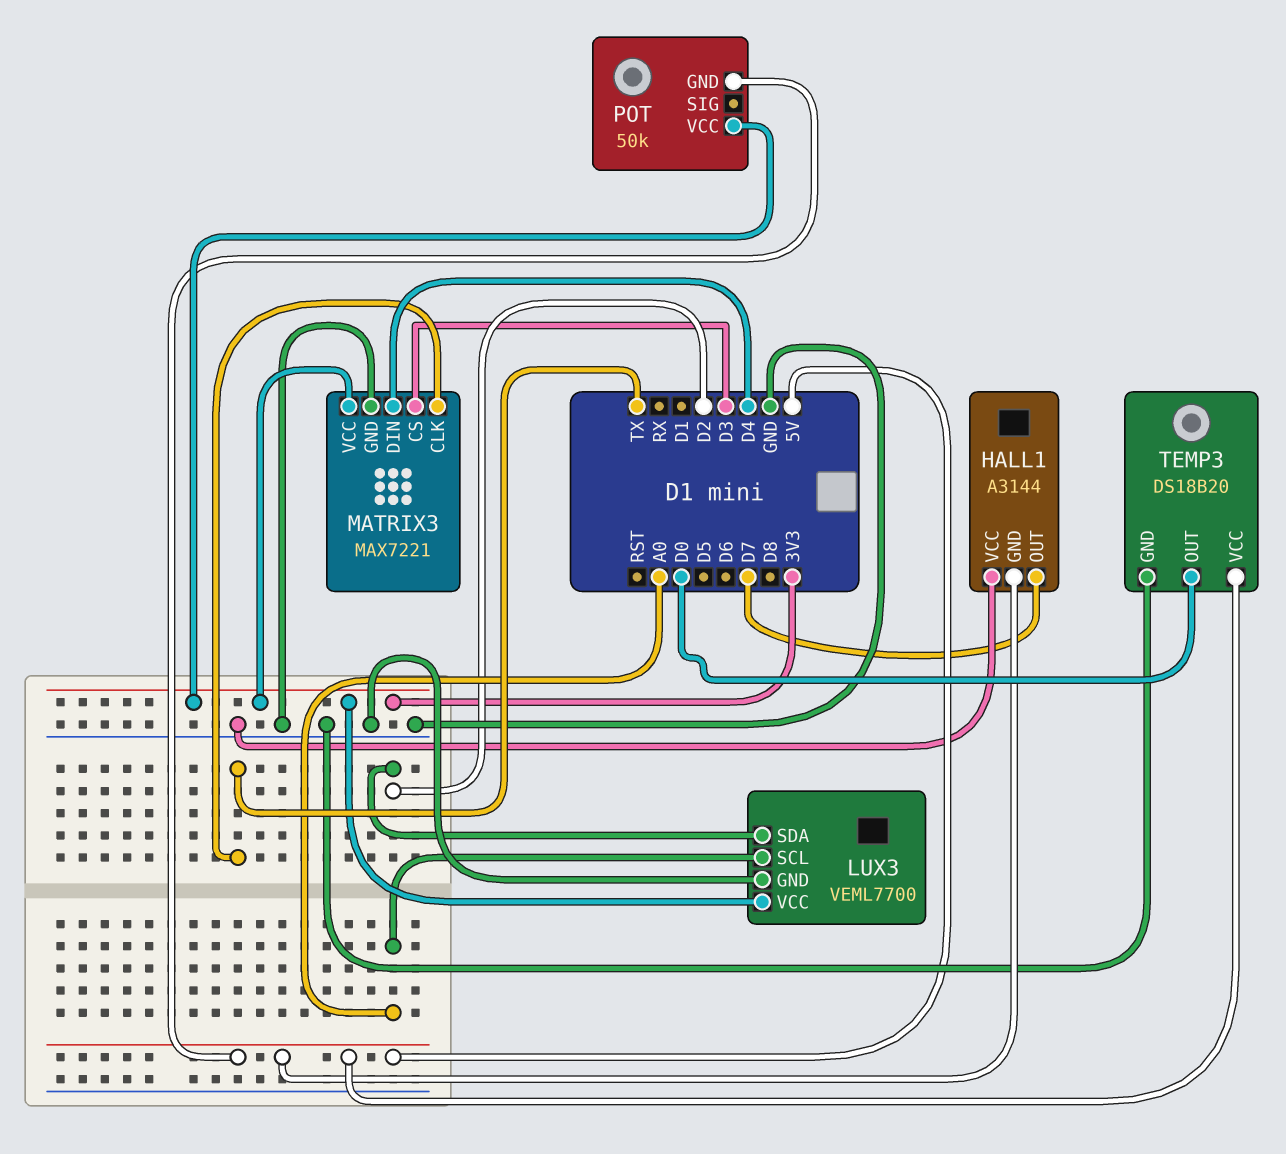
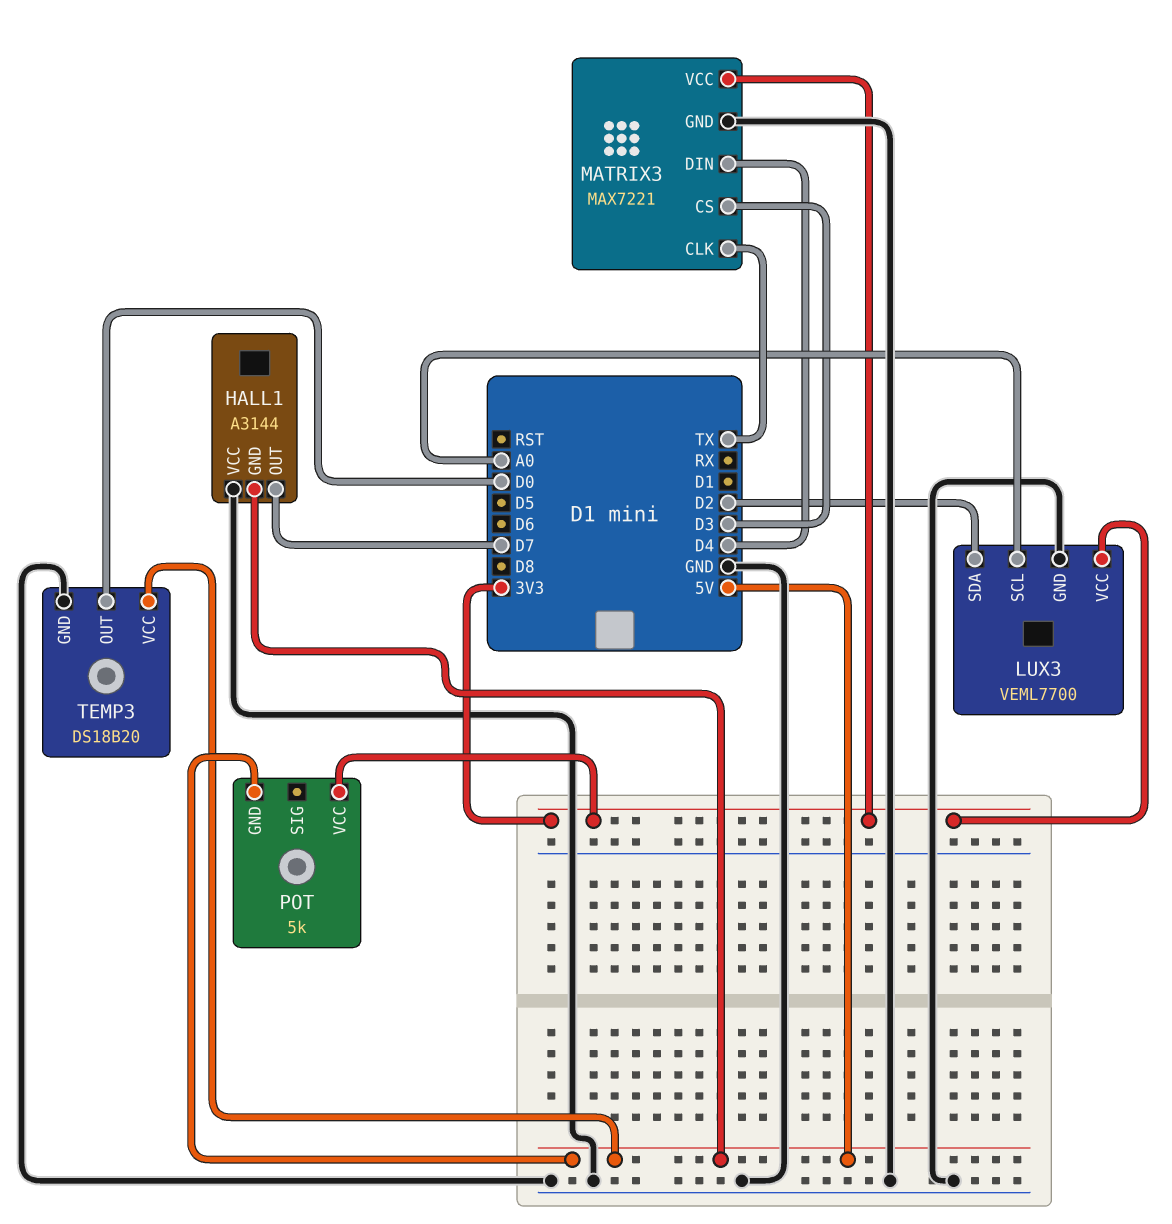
POT: 50k -> 5k

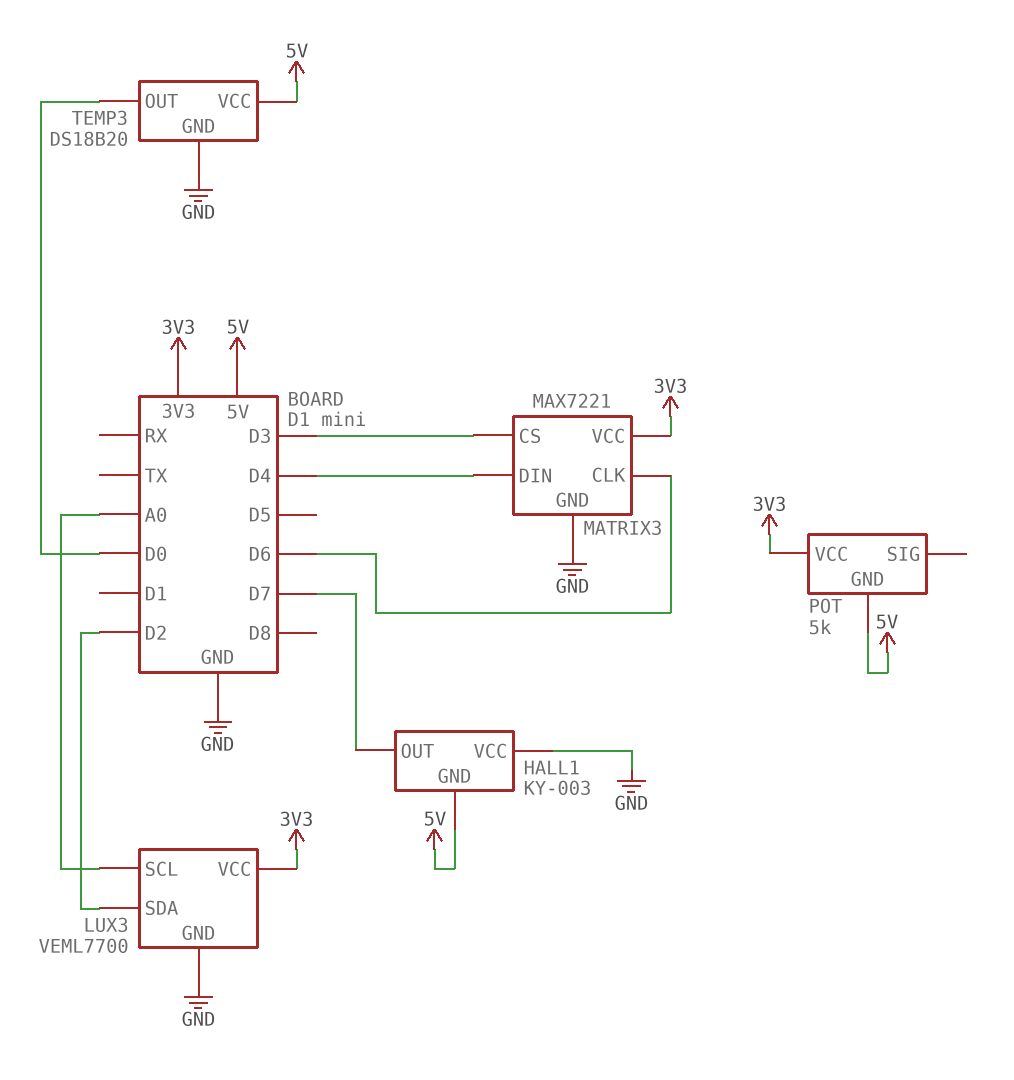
HALL1: A3144 -> KY-003
MATRIX3 pin CLK: TX -> D6

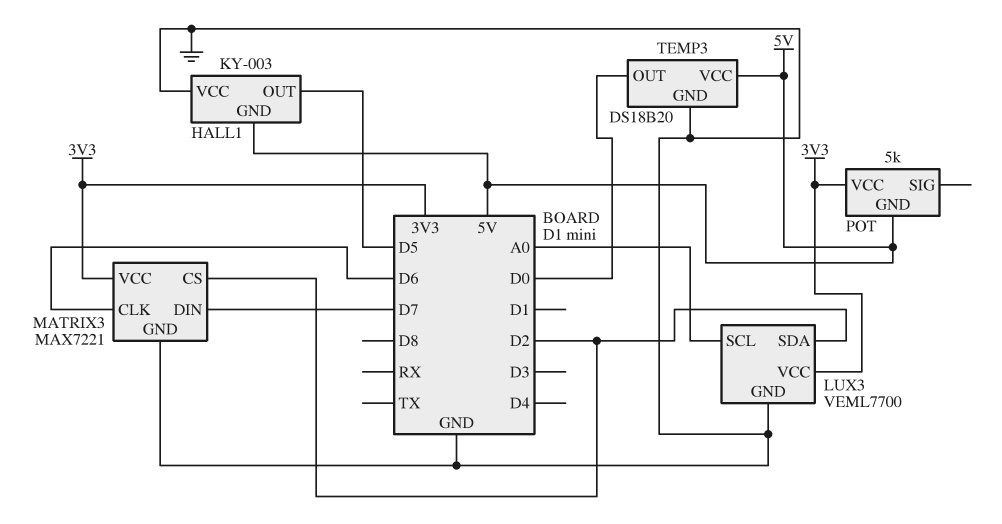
HALL1 pin OUT: D7 -> D5
MATRIX3 pin CS: D3 -> D2
MATRIX3 pin DIN: D4 -> D7

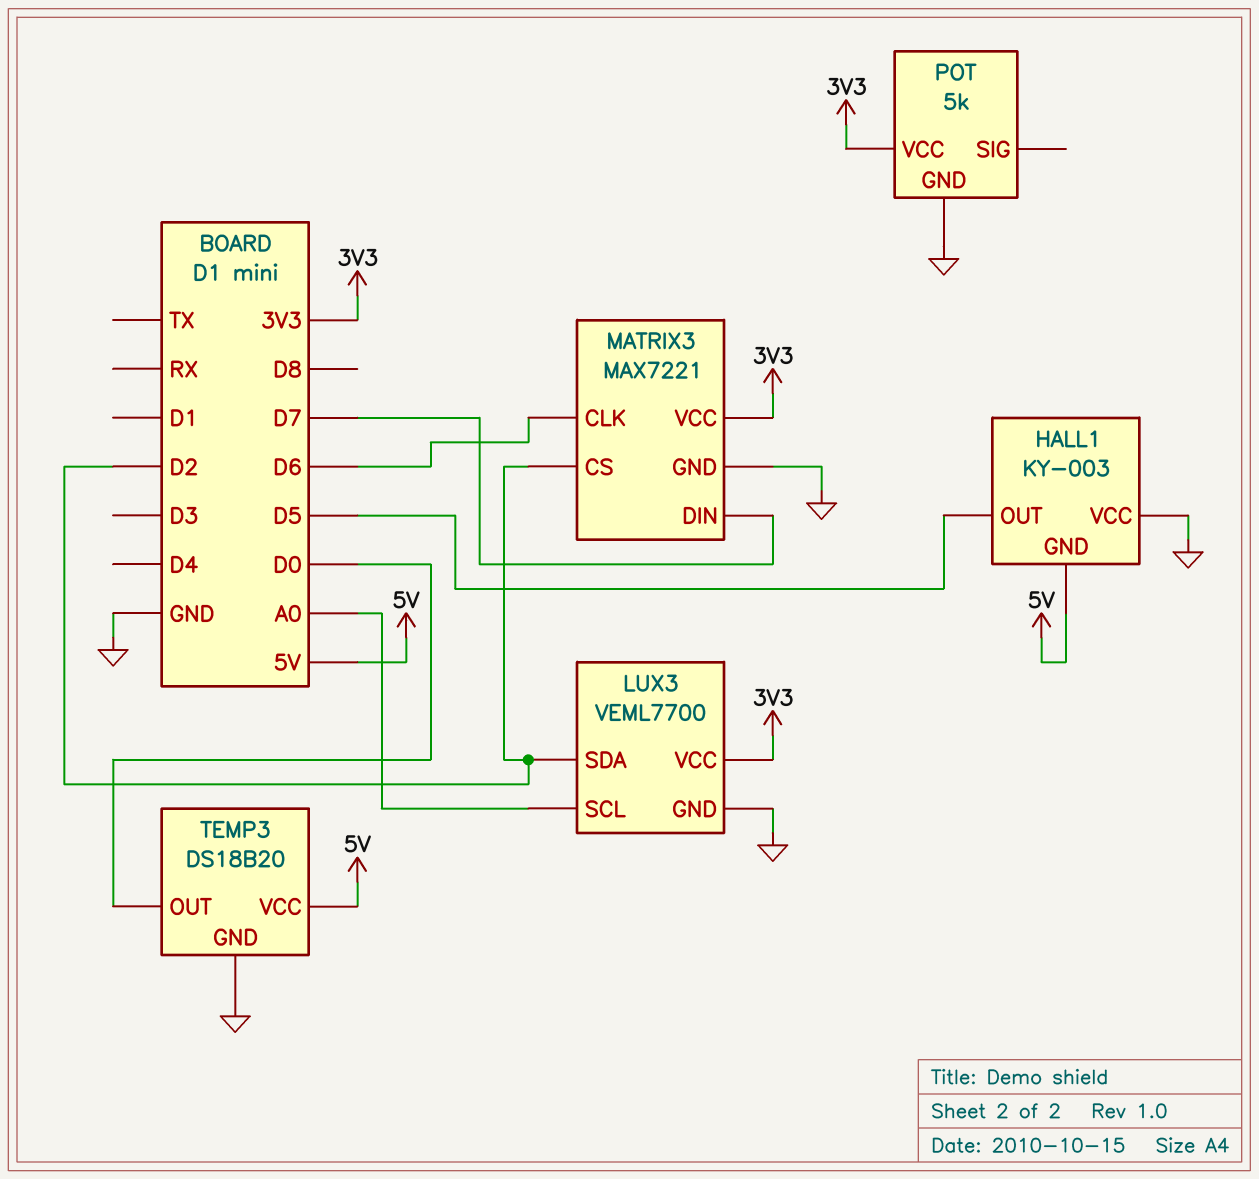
POT pin GND: 5V -> GND

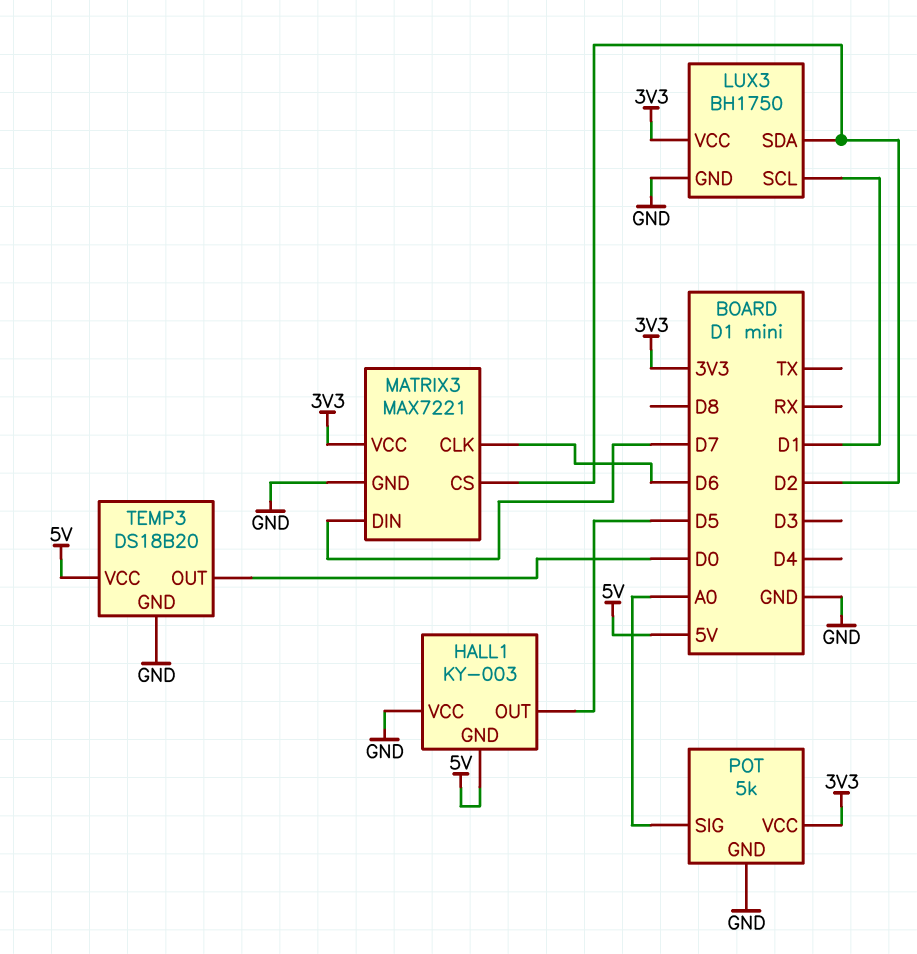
LUX3: VEML7700 -> BH1750
LUX3 pin SCL: A0 -> D1
POT pin SIG: none -> A0

